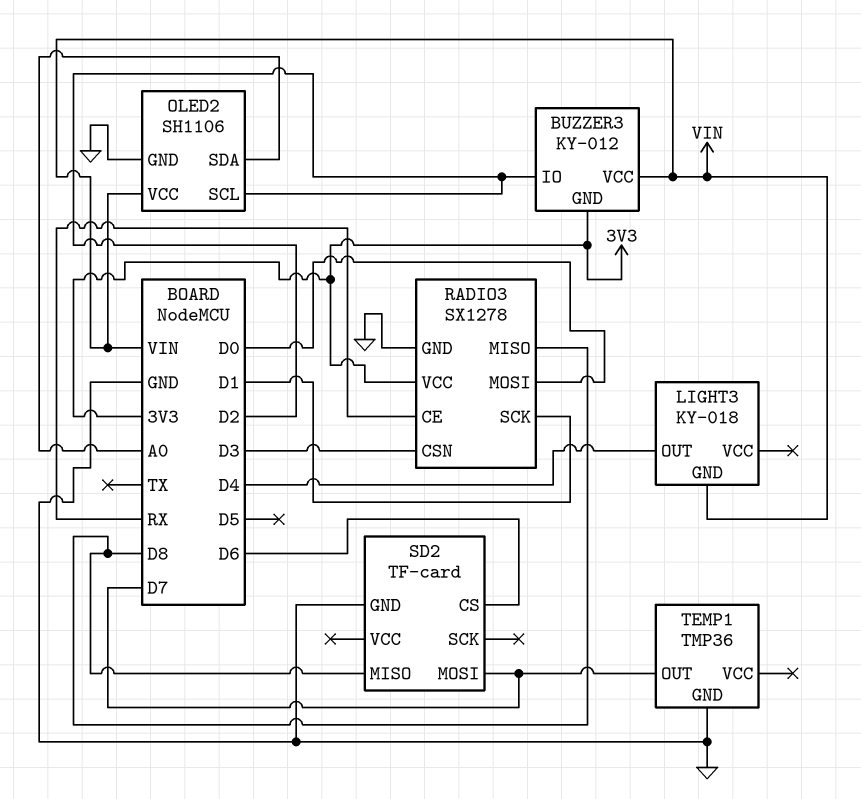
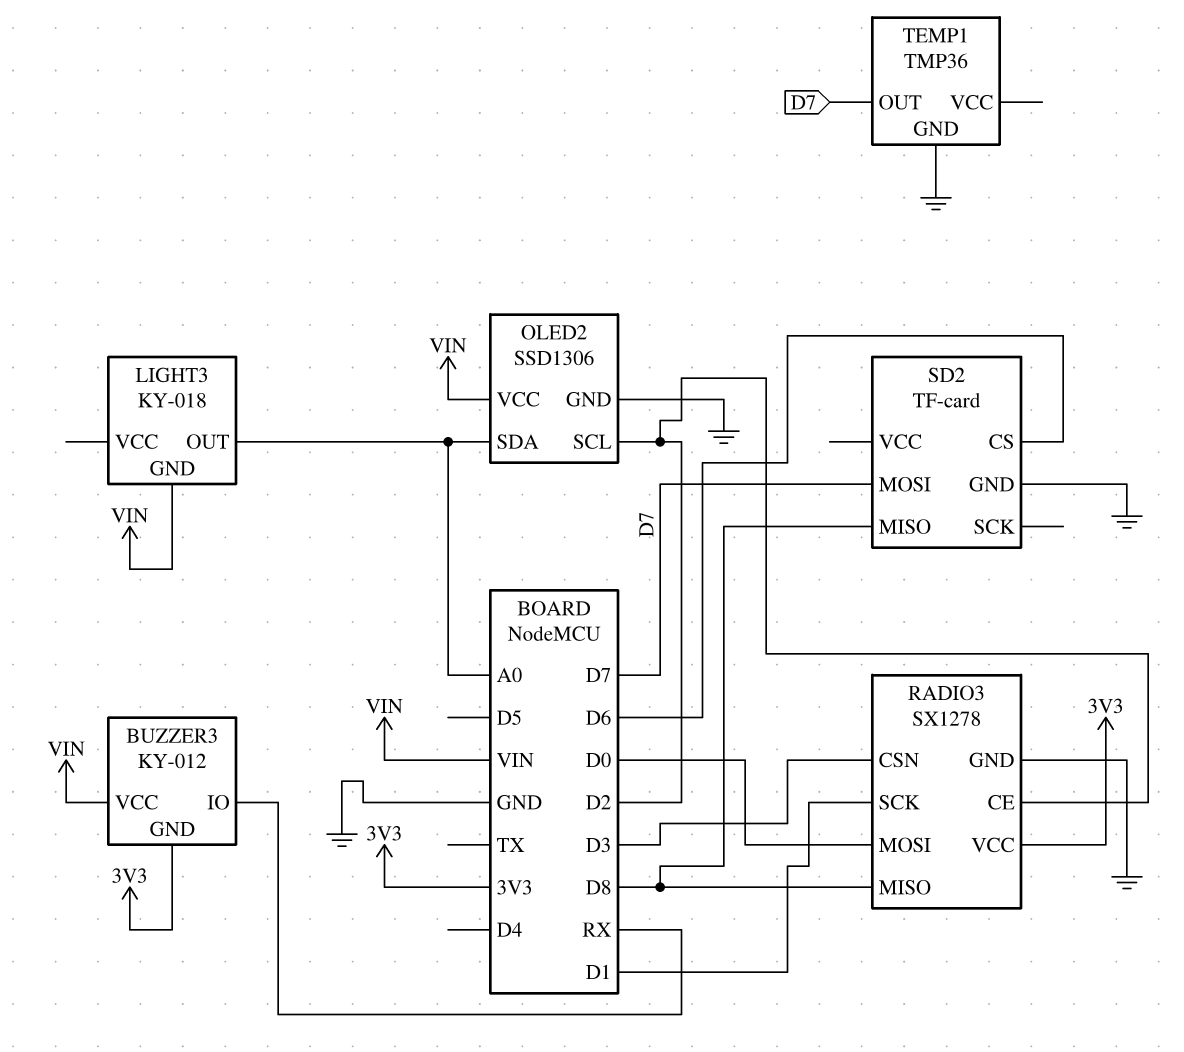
BUZZER3 pin IO: D2 -> RX
LIGHT3 pin OUT: D4 -> A0
OLED2: SH1106 -> SSD1306
RADIO3 pin CE: RX -> D2

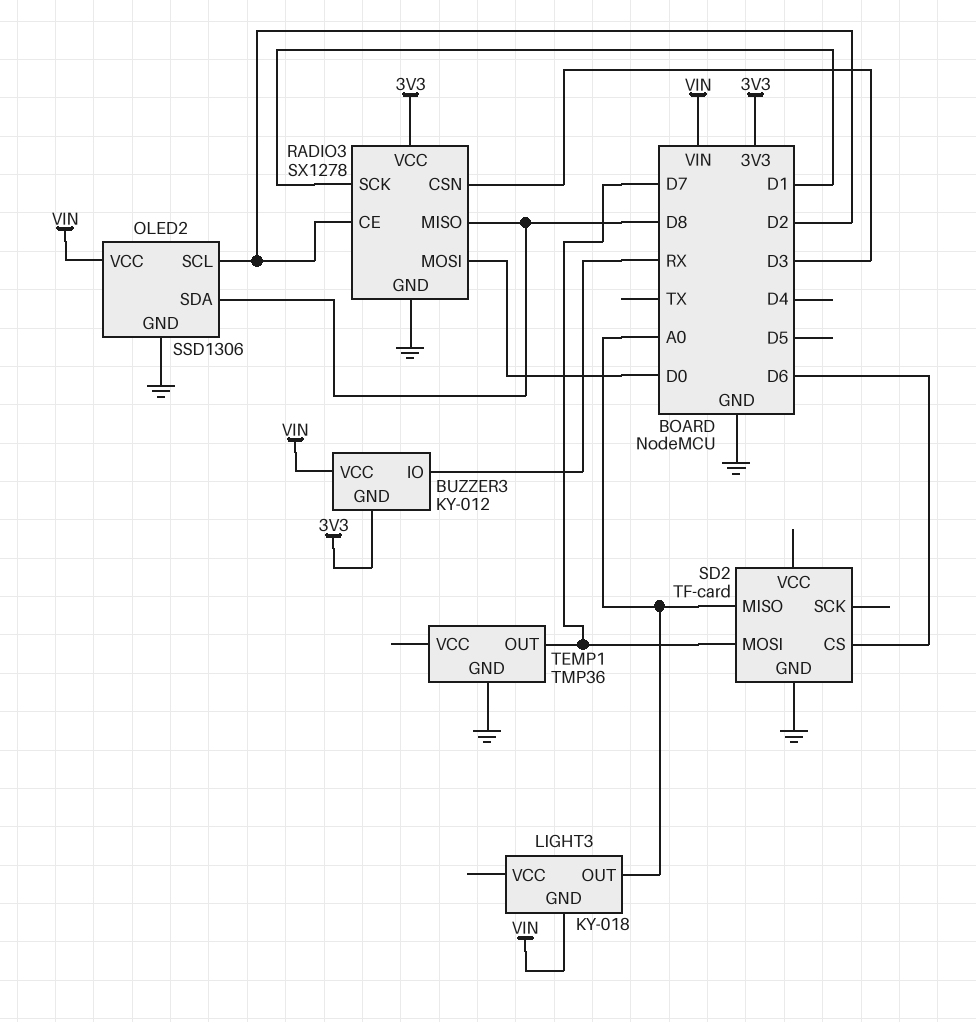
OLED2 pin SDA: A0 -> D8
SD2 pin MISO: D8 -> A0

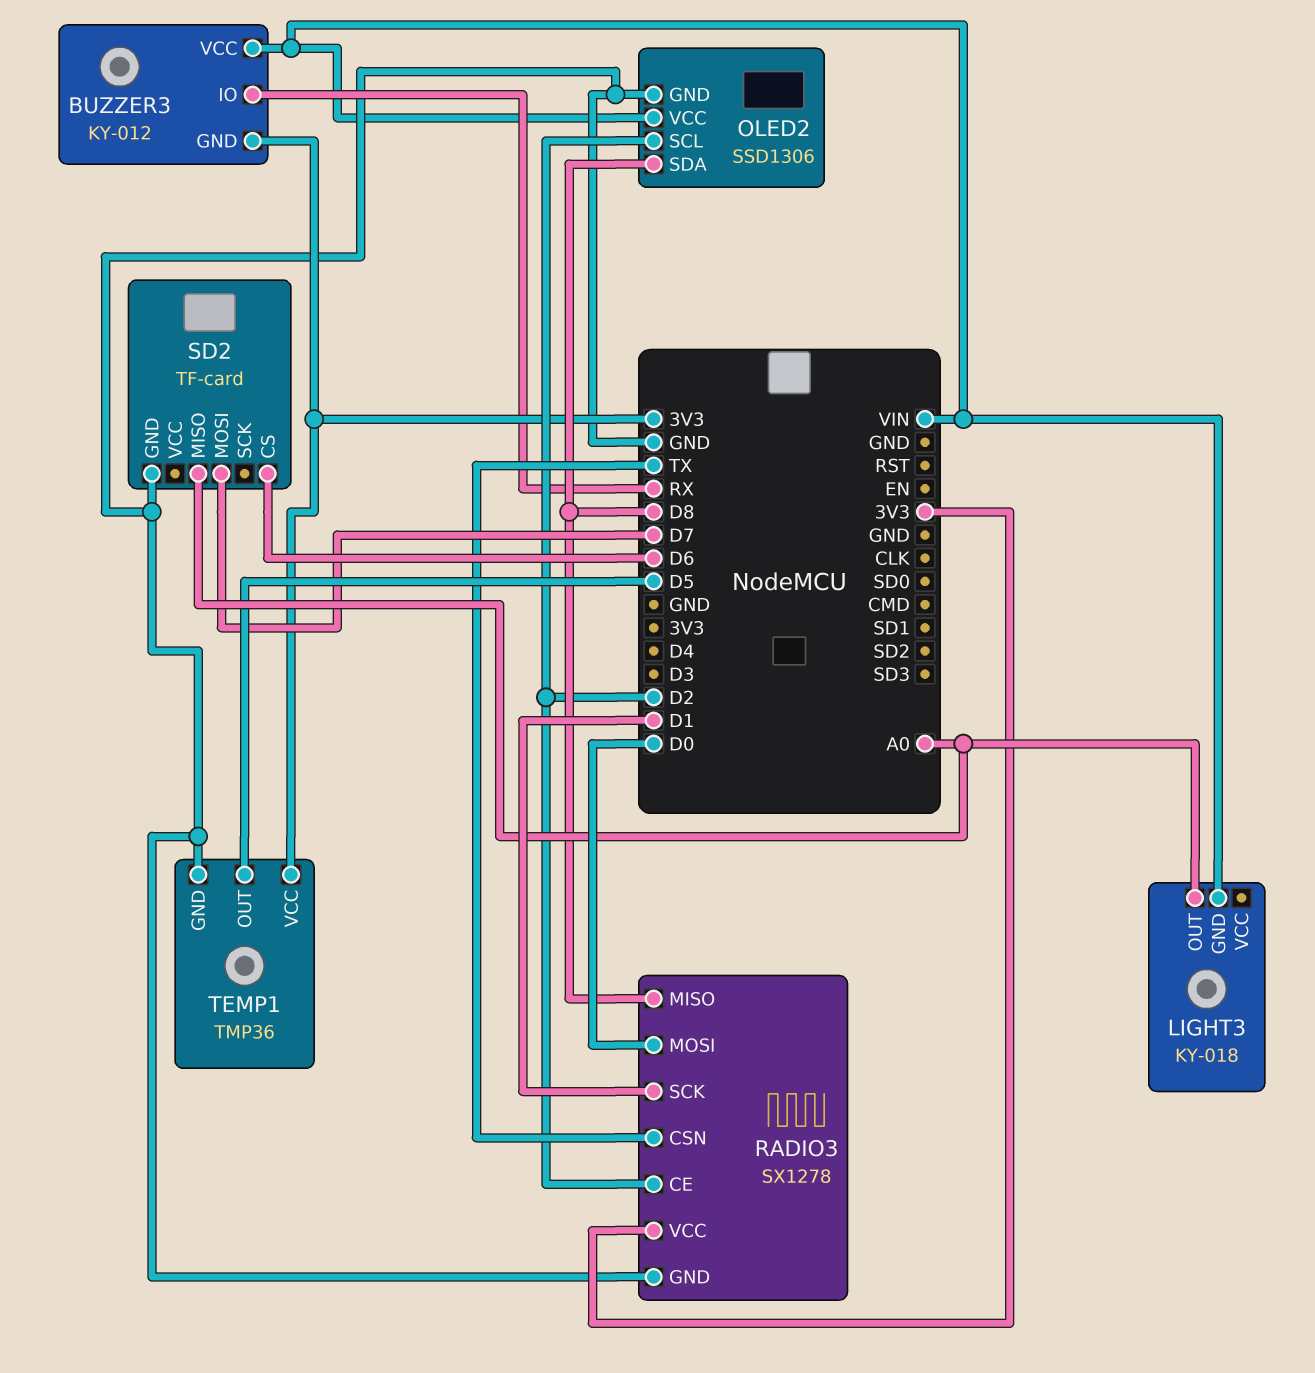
RADIO3 pin CSN: D3 -> TX
TEMP1 pin OUT: D7 -> D5
TEMP1 pin VCC: none -> 3V3

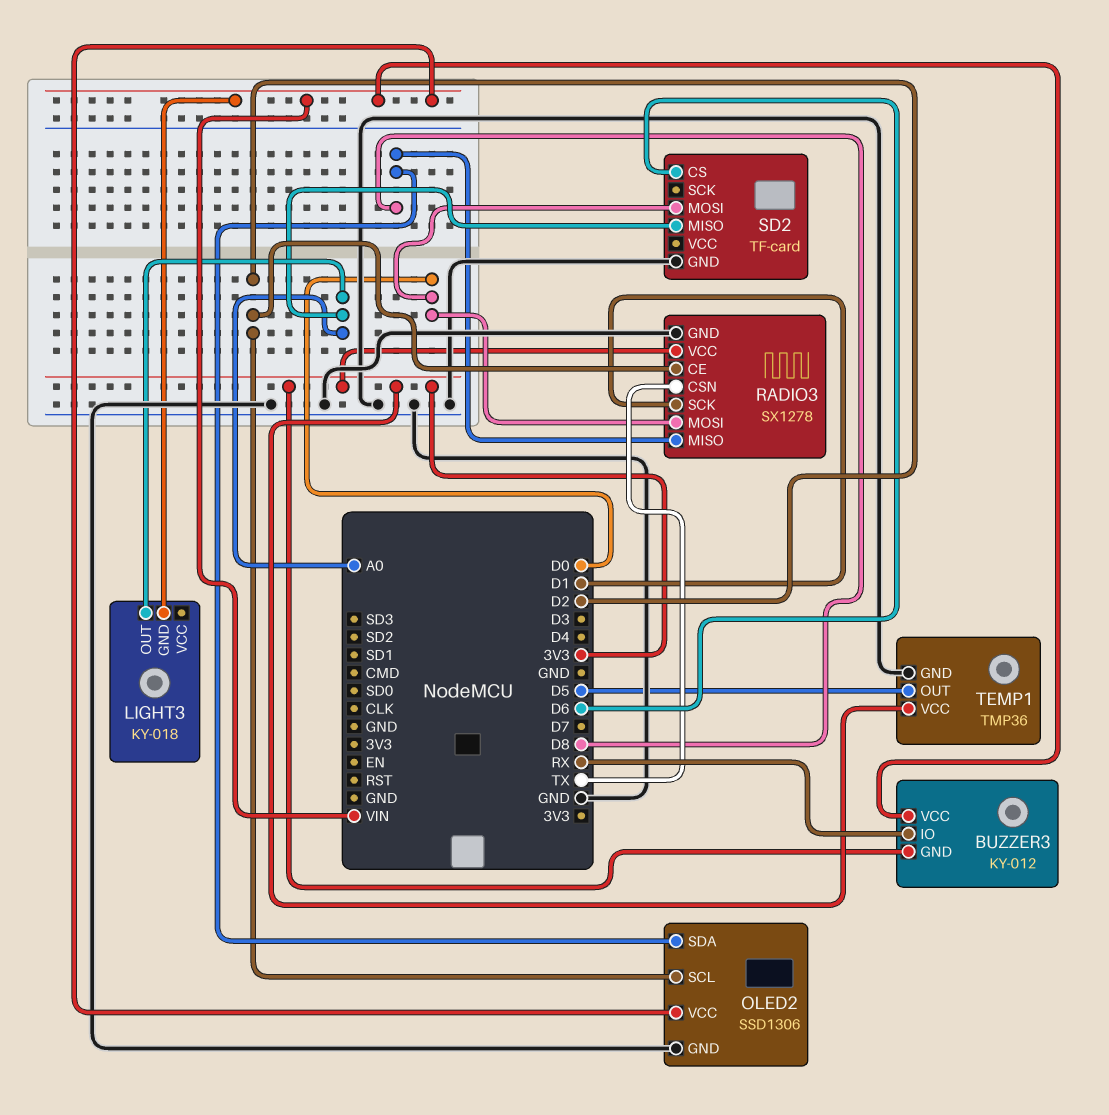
SD2 pin MOSI: D7 -> D0

